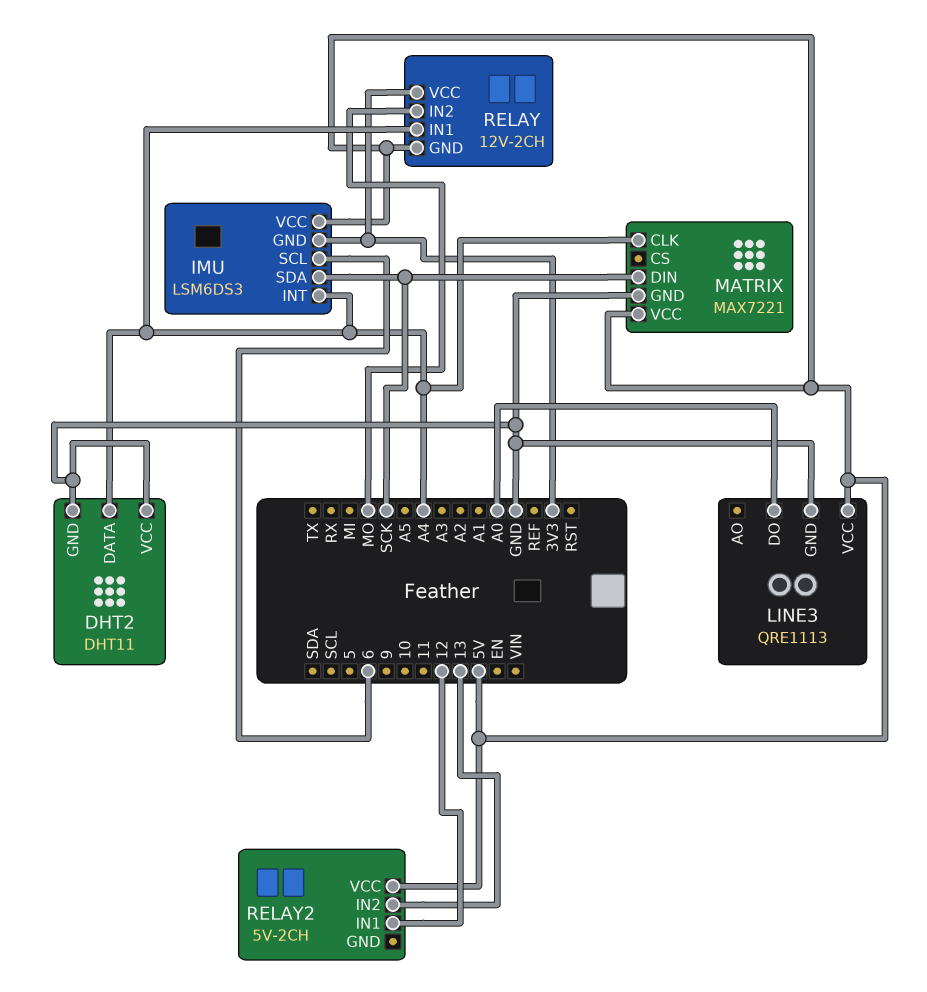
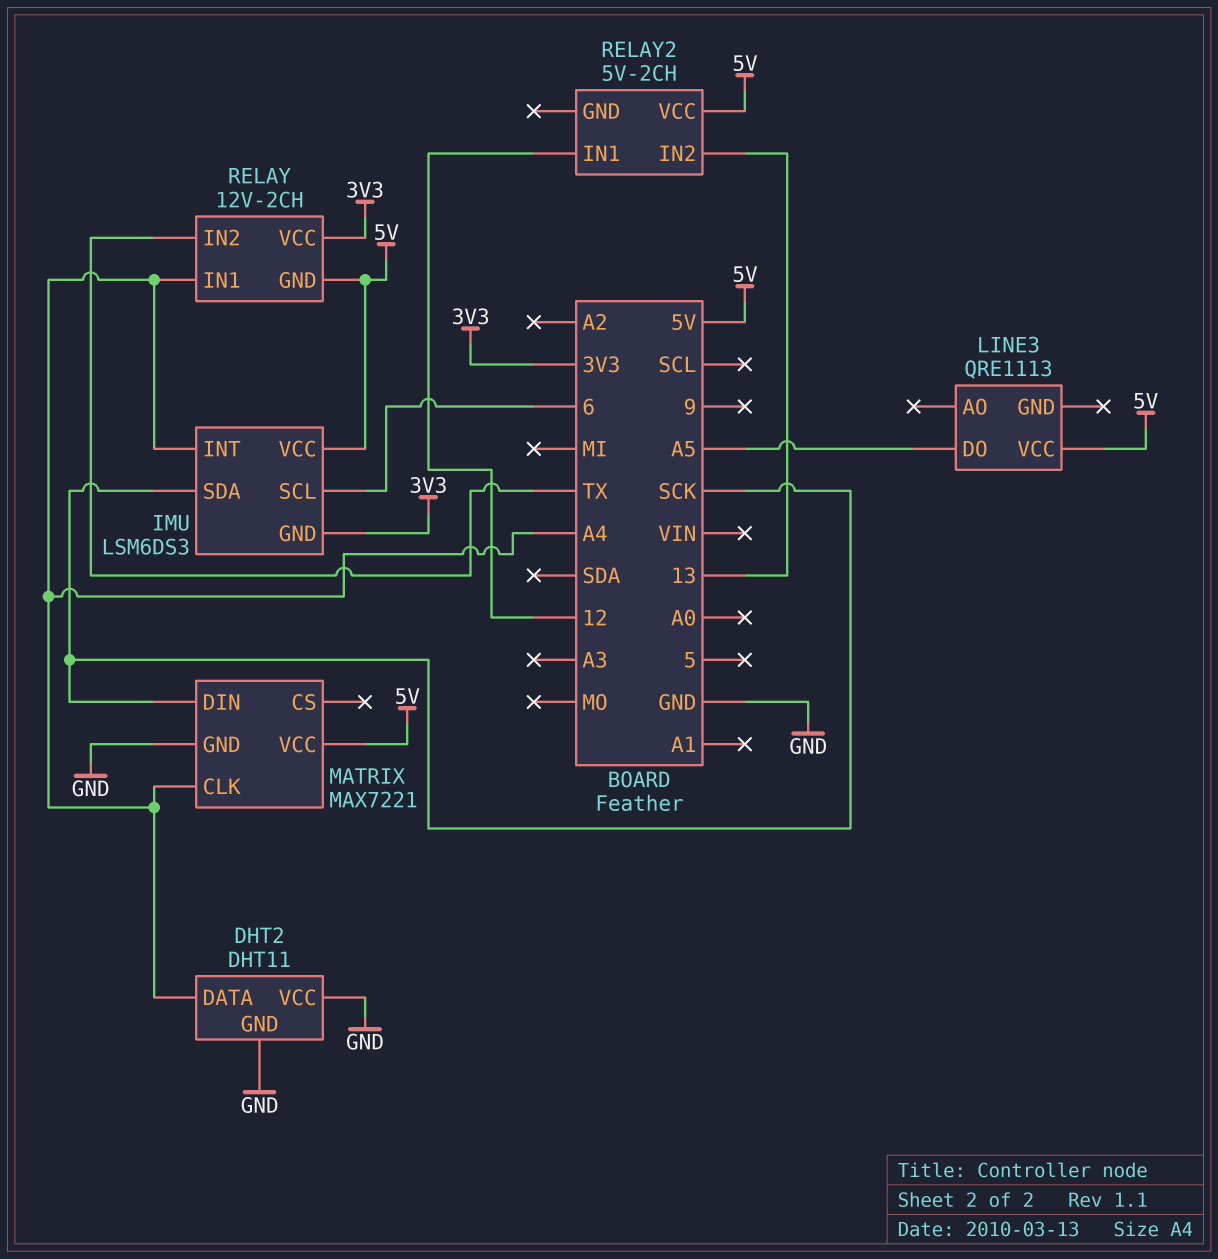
LINE3 pin DO: A0 -> A5
LINE3 pin GND: GND -> none
RELAY pin IN2: MO -> TX

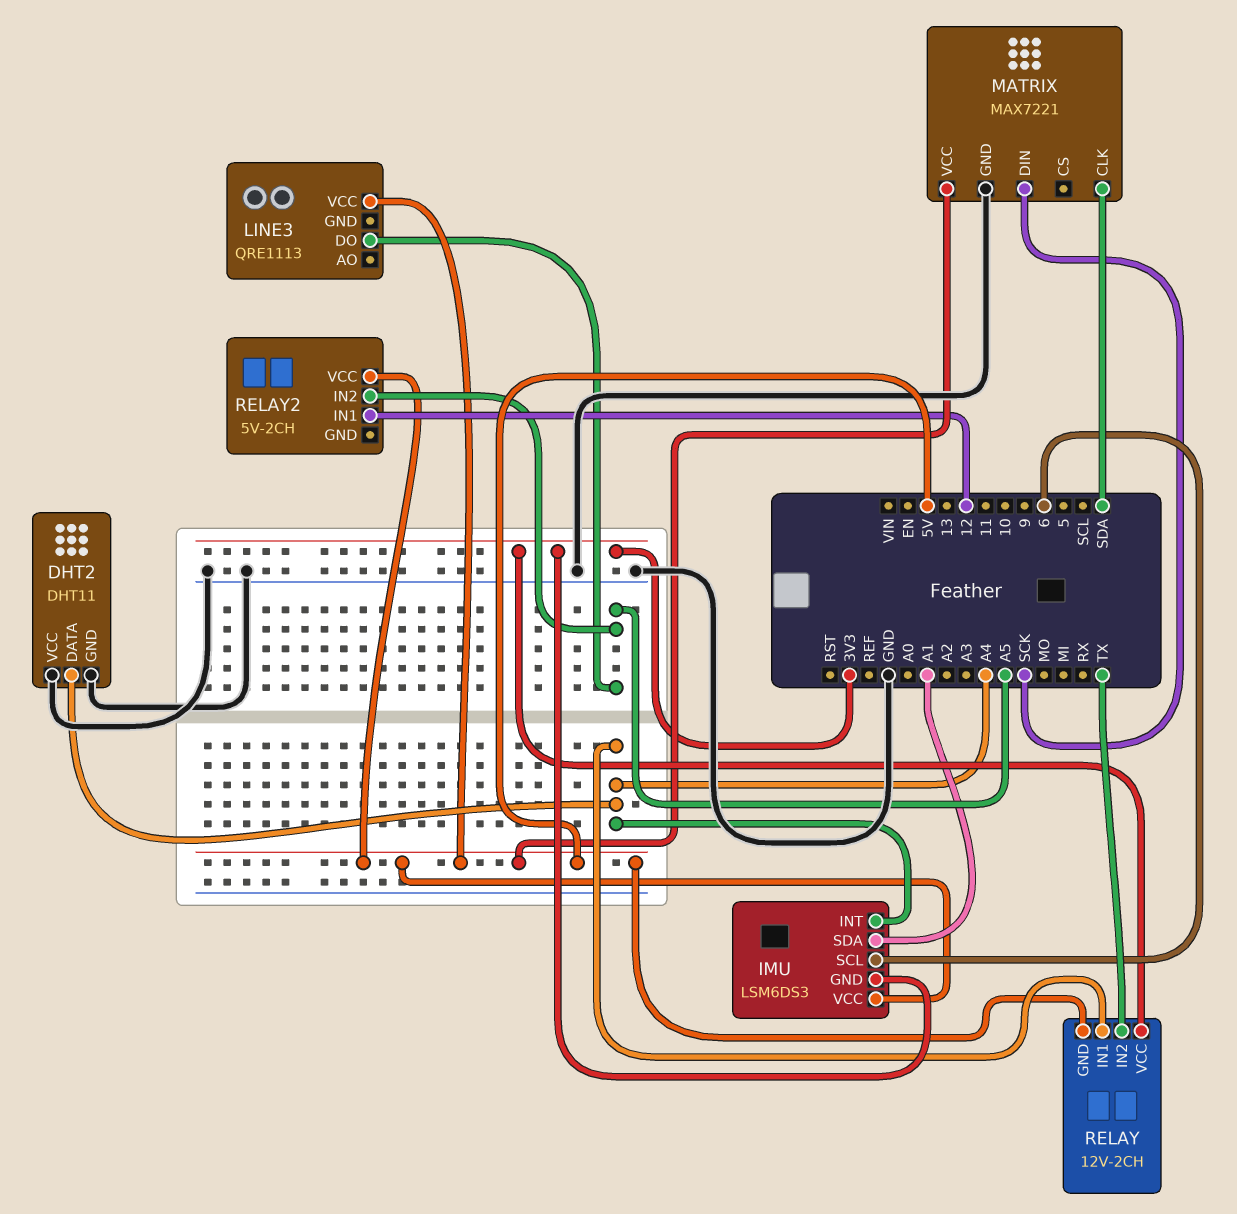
IMU pin SDA: SCK -> A1
MATRIX pin CLK: A4 -> SDA
RELAY2 pin IN2: 13 -> A5

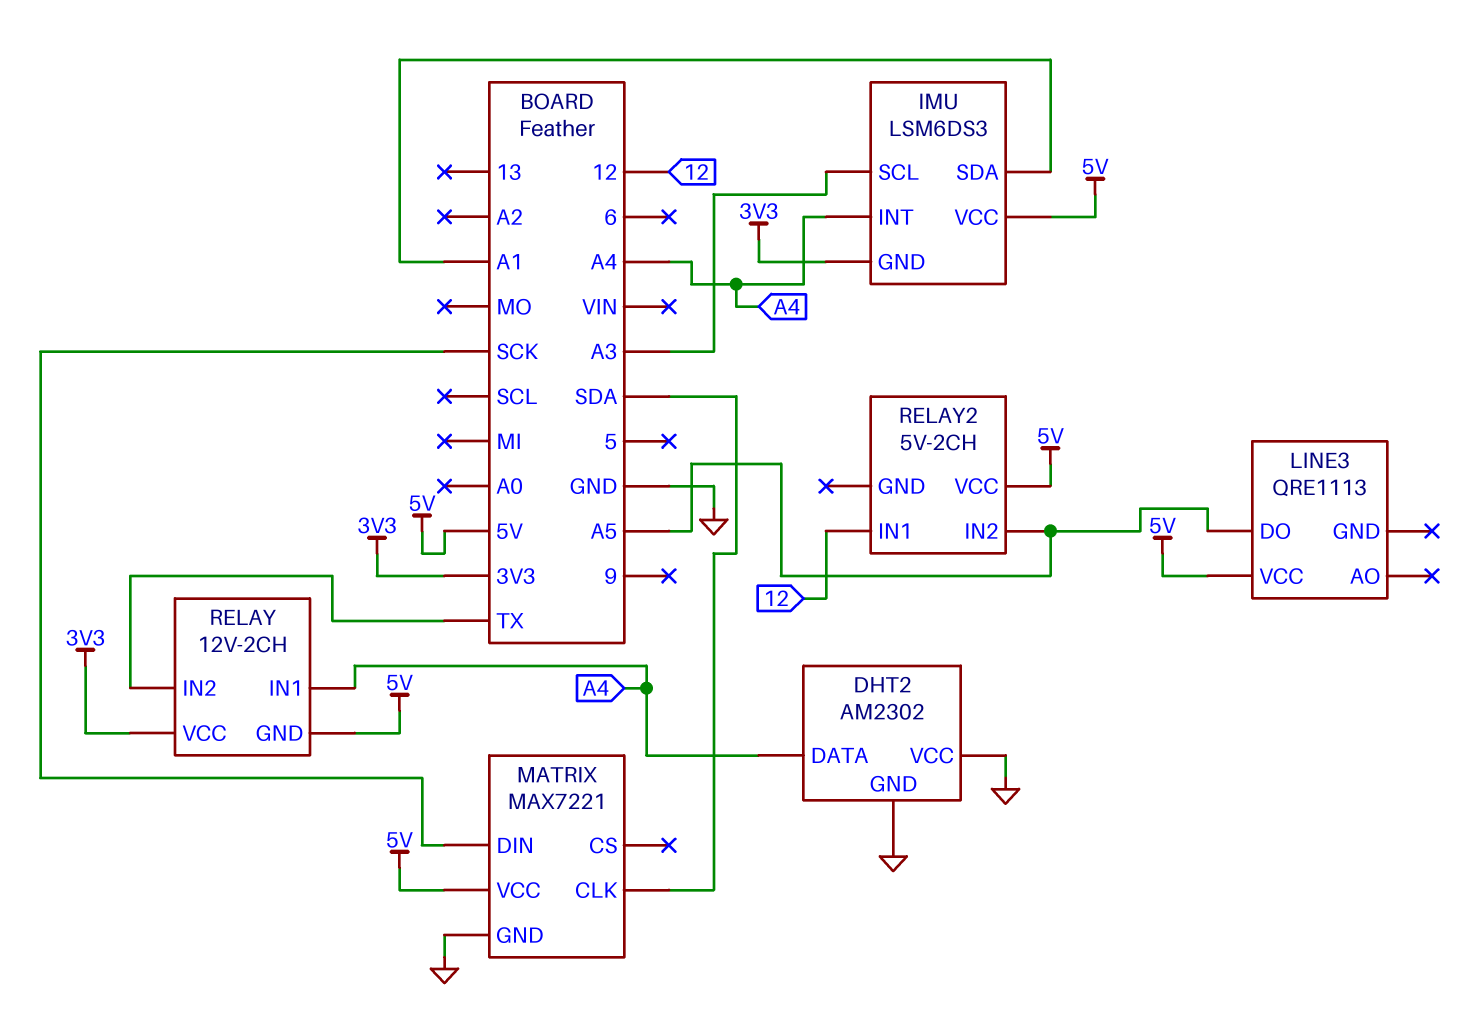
DHT2: DHT11 -> AM2302
IMU pin SCL: 6 -> A3

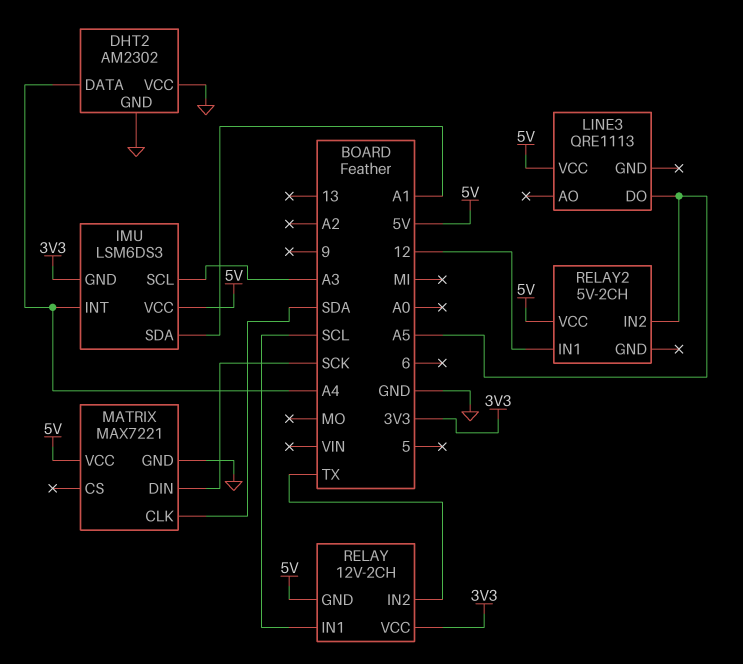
RELAY pin IN1: A4 -> SCL

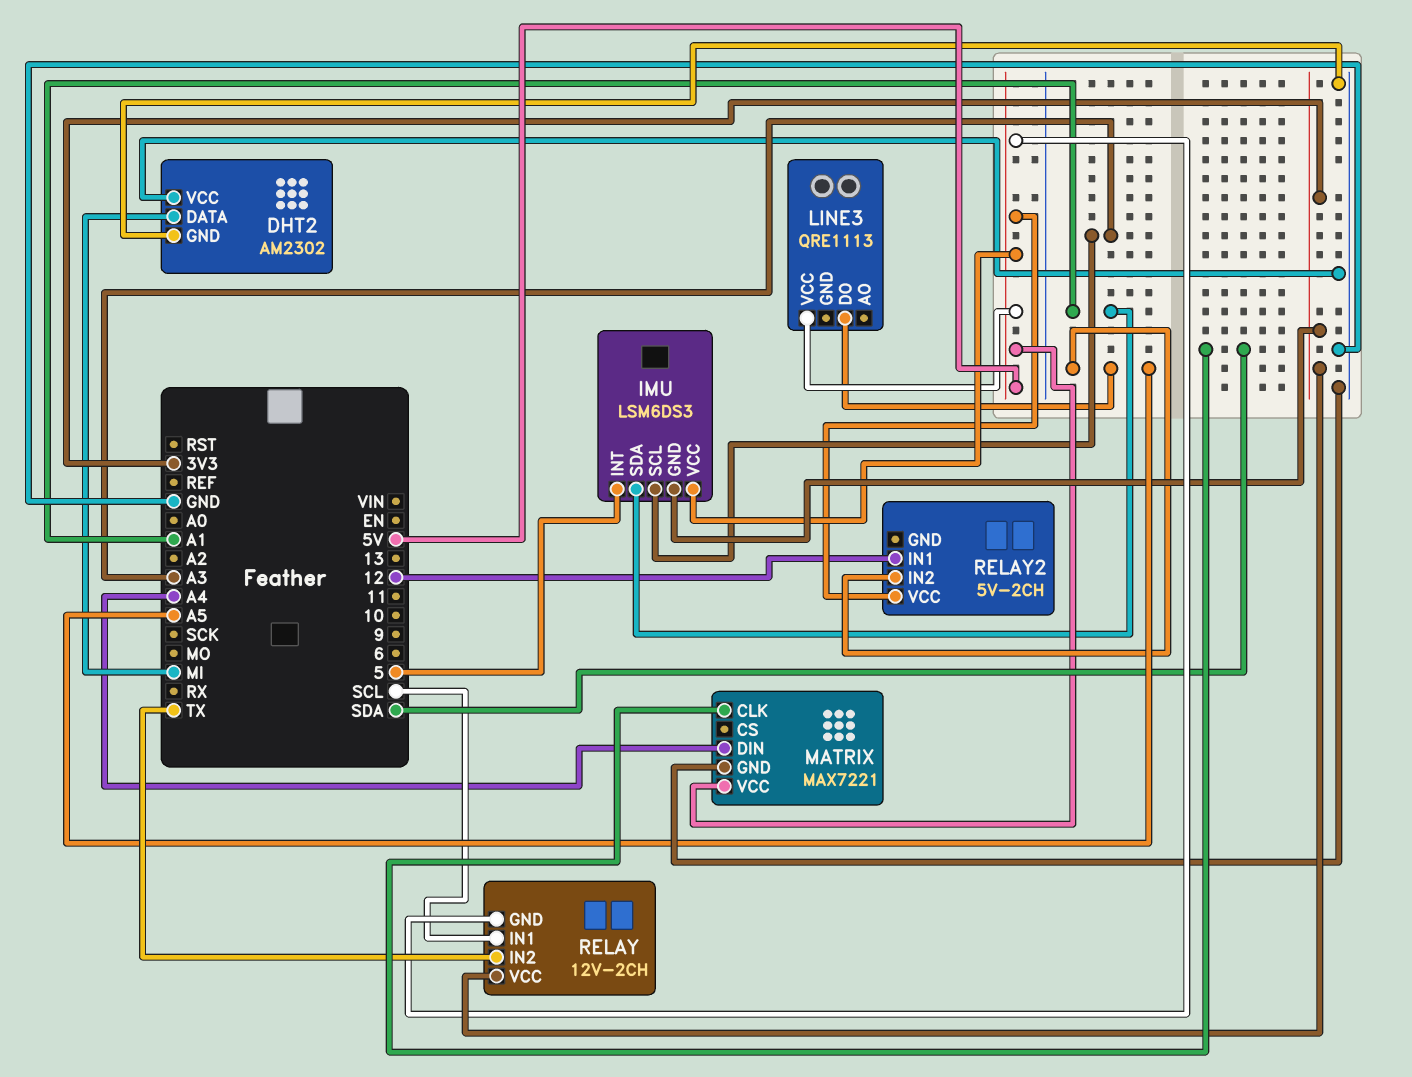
DHT2 pin DATA: A4 -> MI
IMU pin INT: A4 -> 5
MATRIX pin DIN: SCK -> A4

